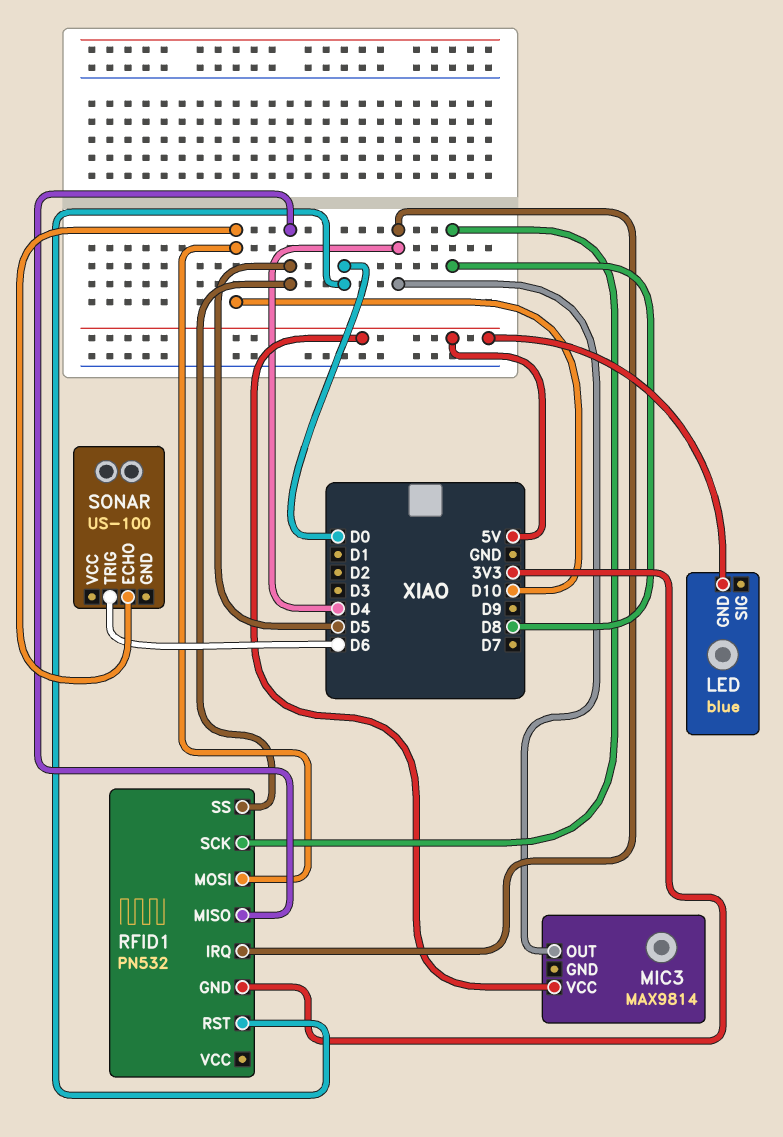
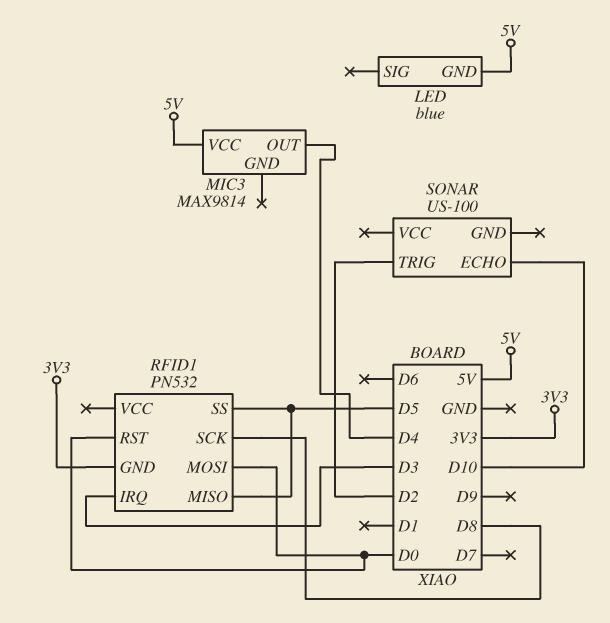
RFID1 pin IRQ: D4 -> D3
RFID1 pin MOSI: D10 -> D0
SONAR pin TRIG: D6 -> D2

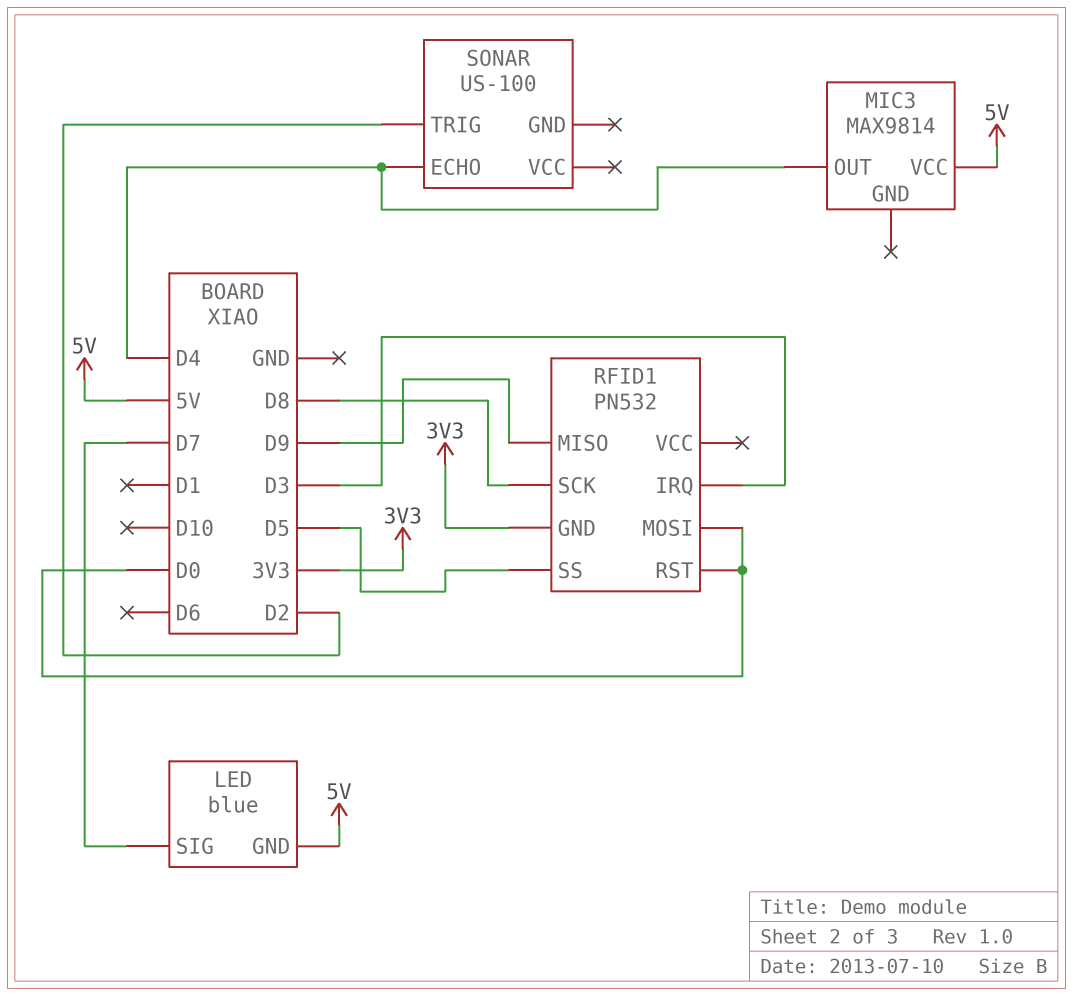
LED pin SIG: none -> D7
RFID1 pin MISO: D5 -> D9
SONAR pin ECHO: D10 -> D4

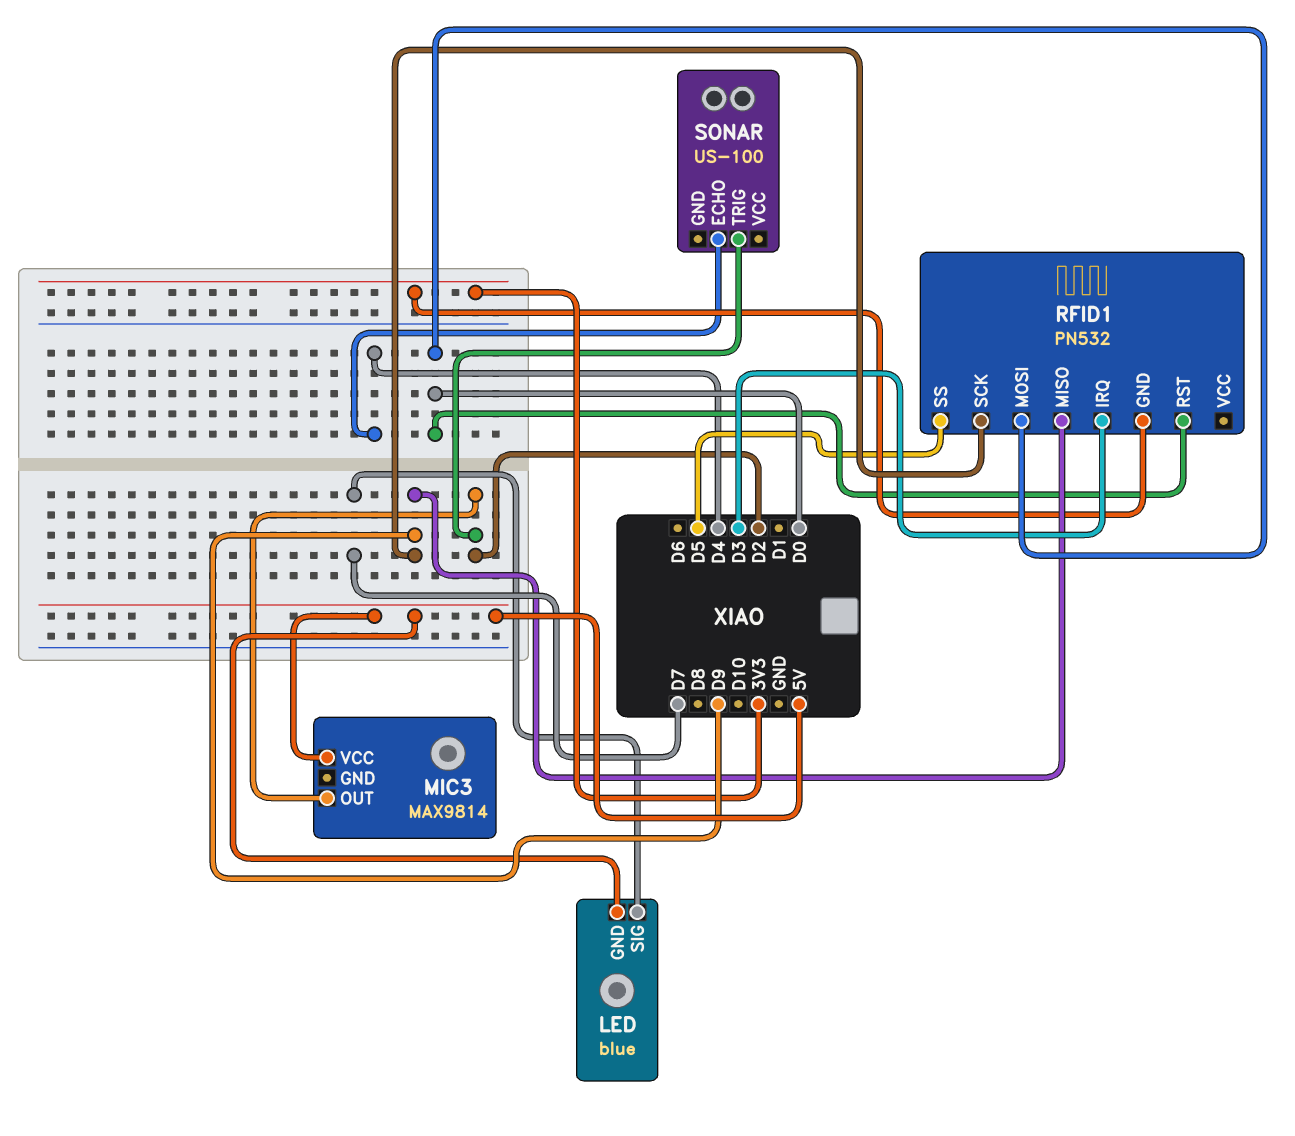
MIC3 pin OUT: D4 -> D2
RFID1 pin SCK: D8 -> D9

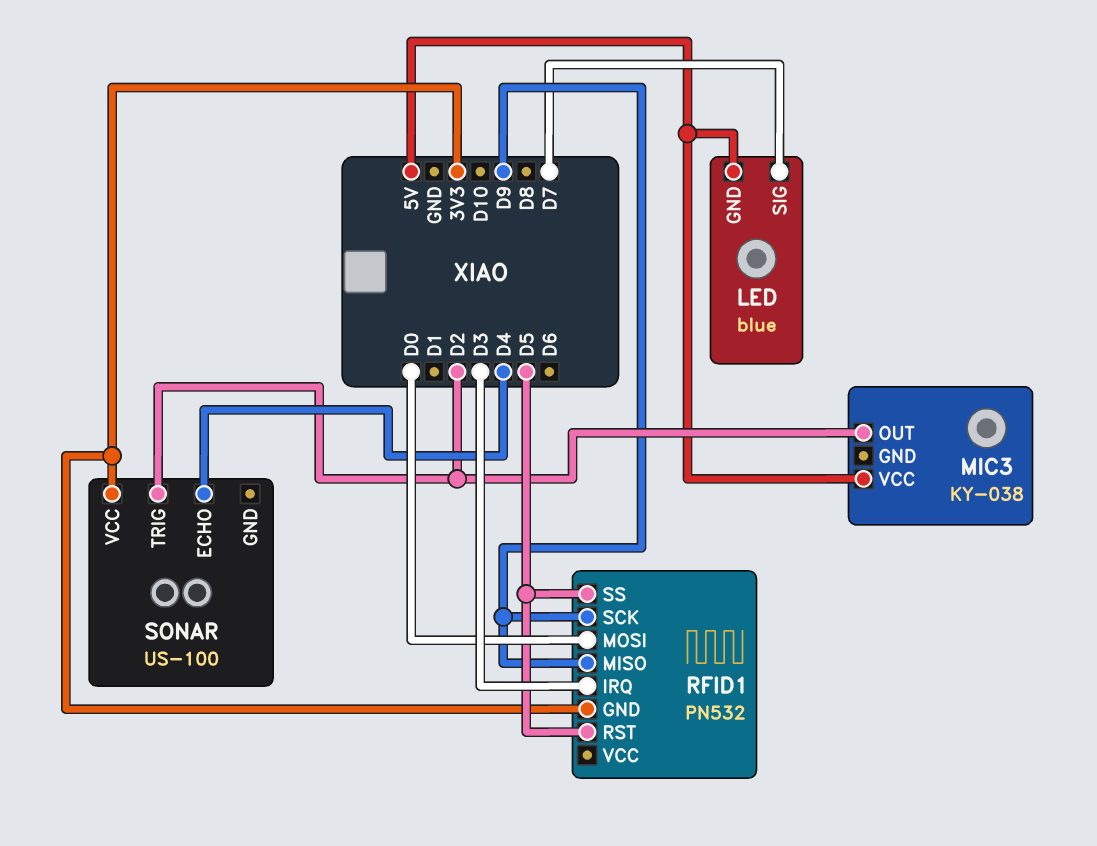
MIC3: MAX9814 -> KY-038
RFID1 pin RST: D0 -> D5
SONAR pin VCC: none -> 3V3

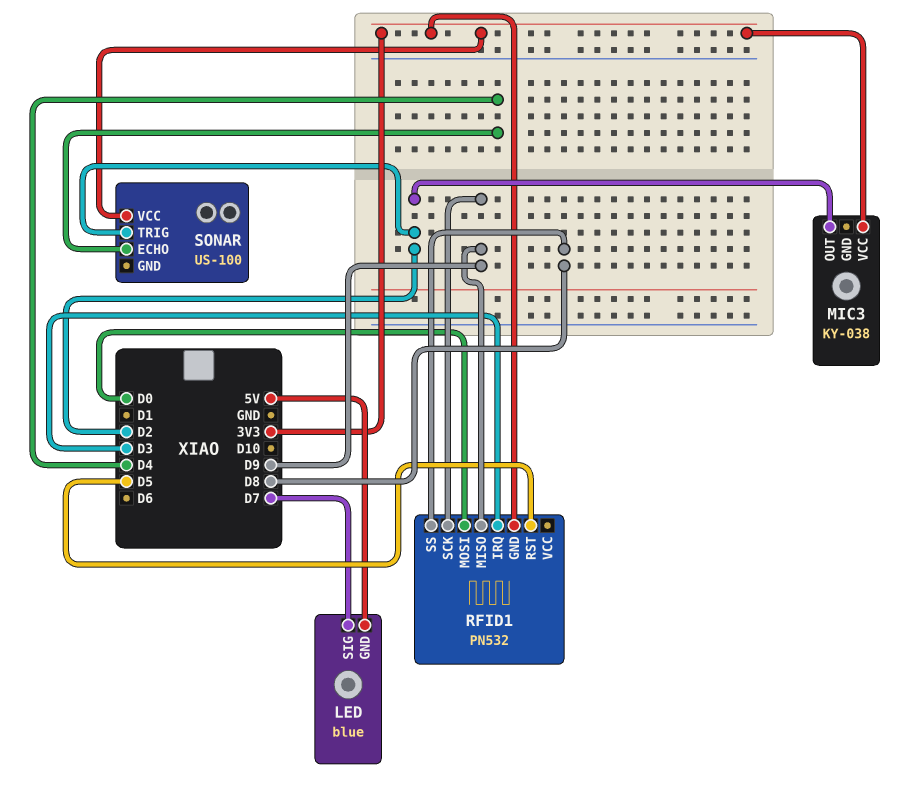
MIC3 pin VCC: 5V -> 3V3
RFID1 pin SS: D5 -> D8

